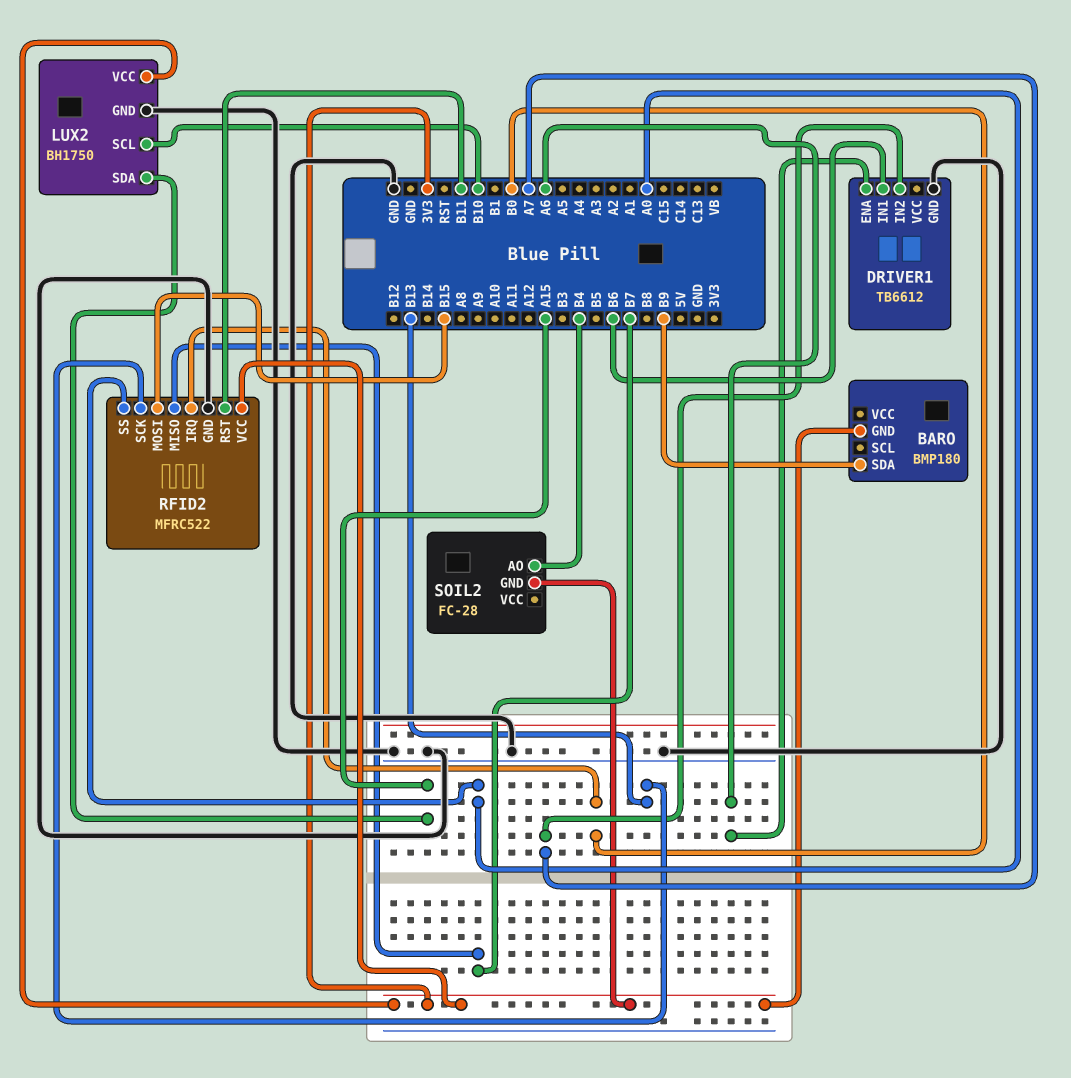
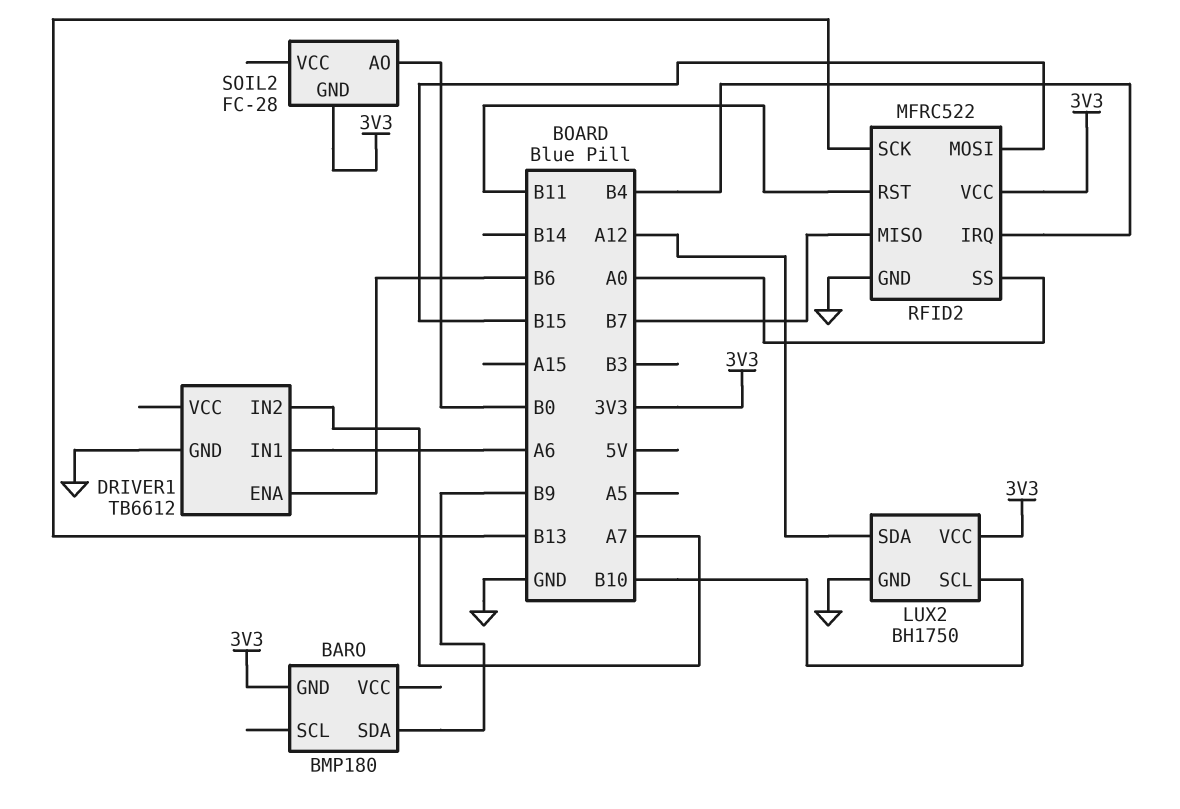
DRIVER1 pin ENA: A6 -> B6
DRIVER1 pin IN1: B6 -> A6
LUX2 pin SDA: A15 -> A12
RFID2 pin IRQ: B0 -> B4
SOIL2 pin AO: B4 -> B0

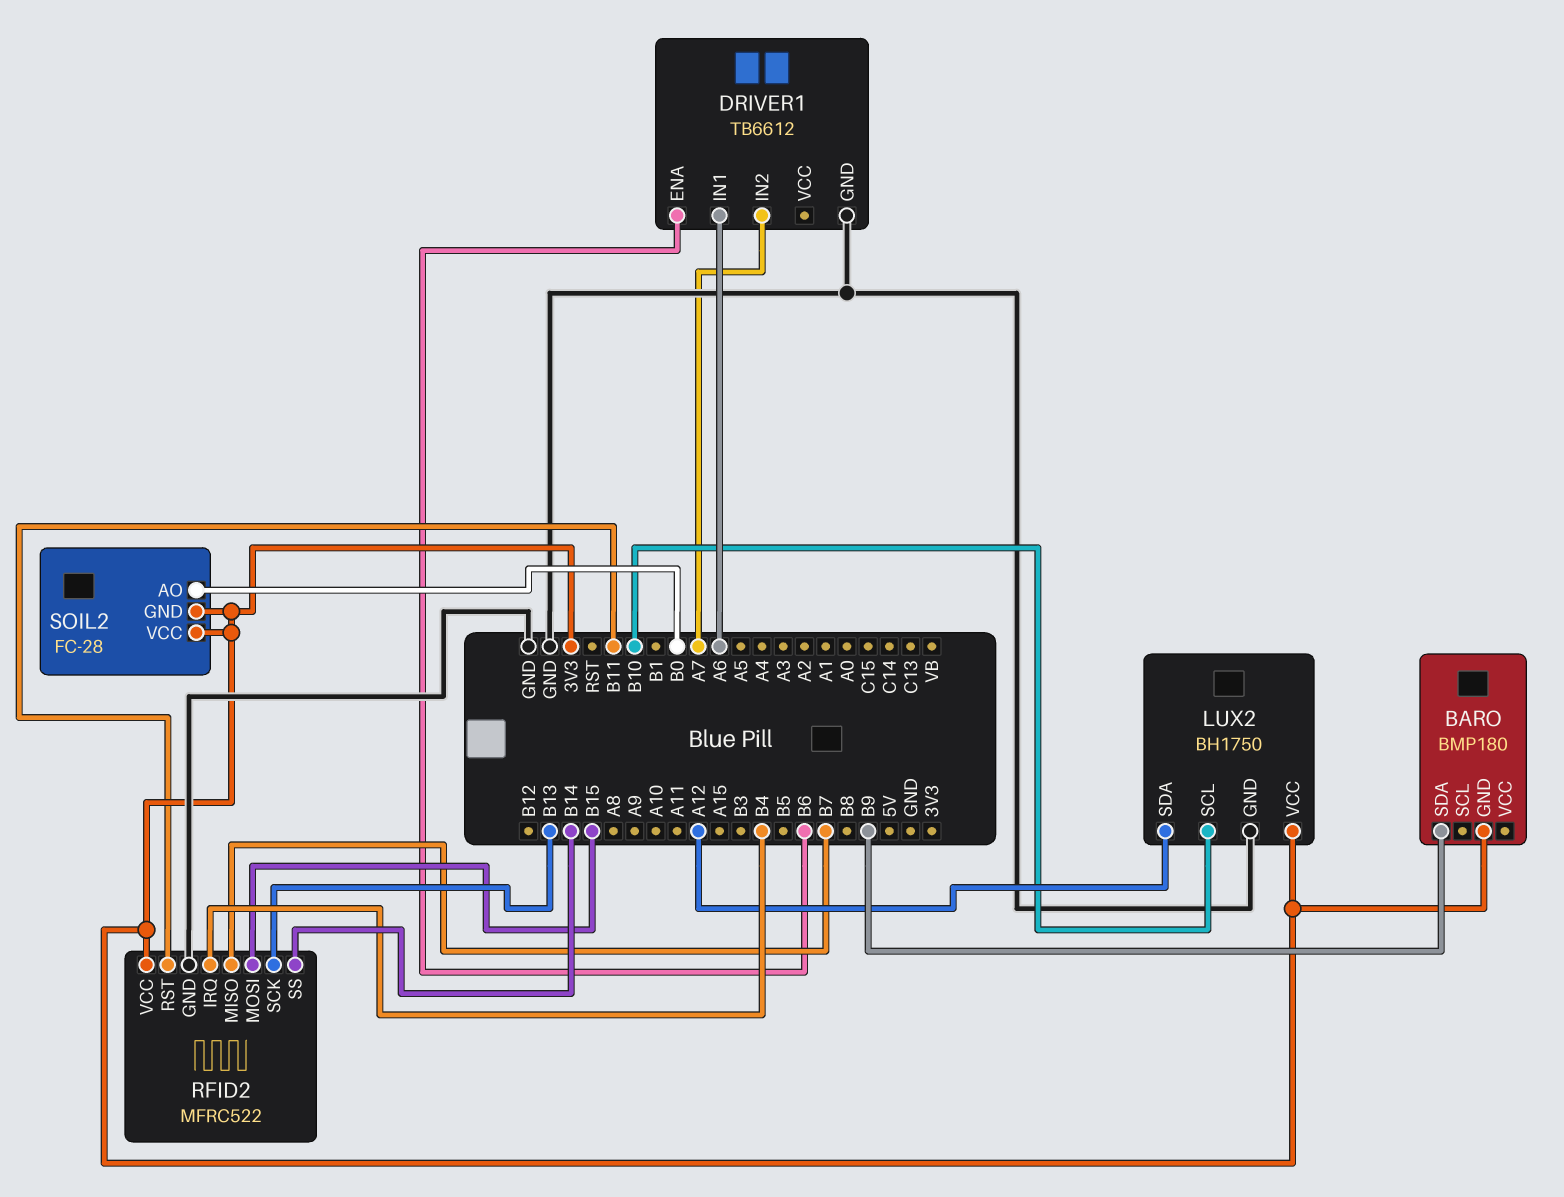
RFID2 pin SS: A0 -> B14
SOIL2 pin VCC: none -> 3V3

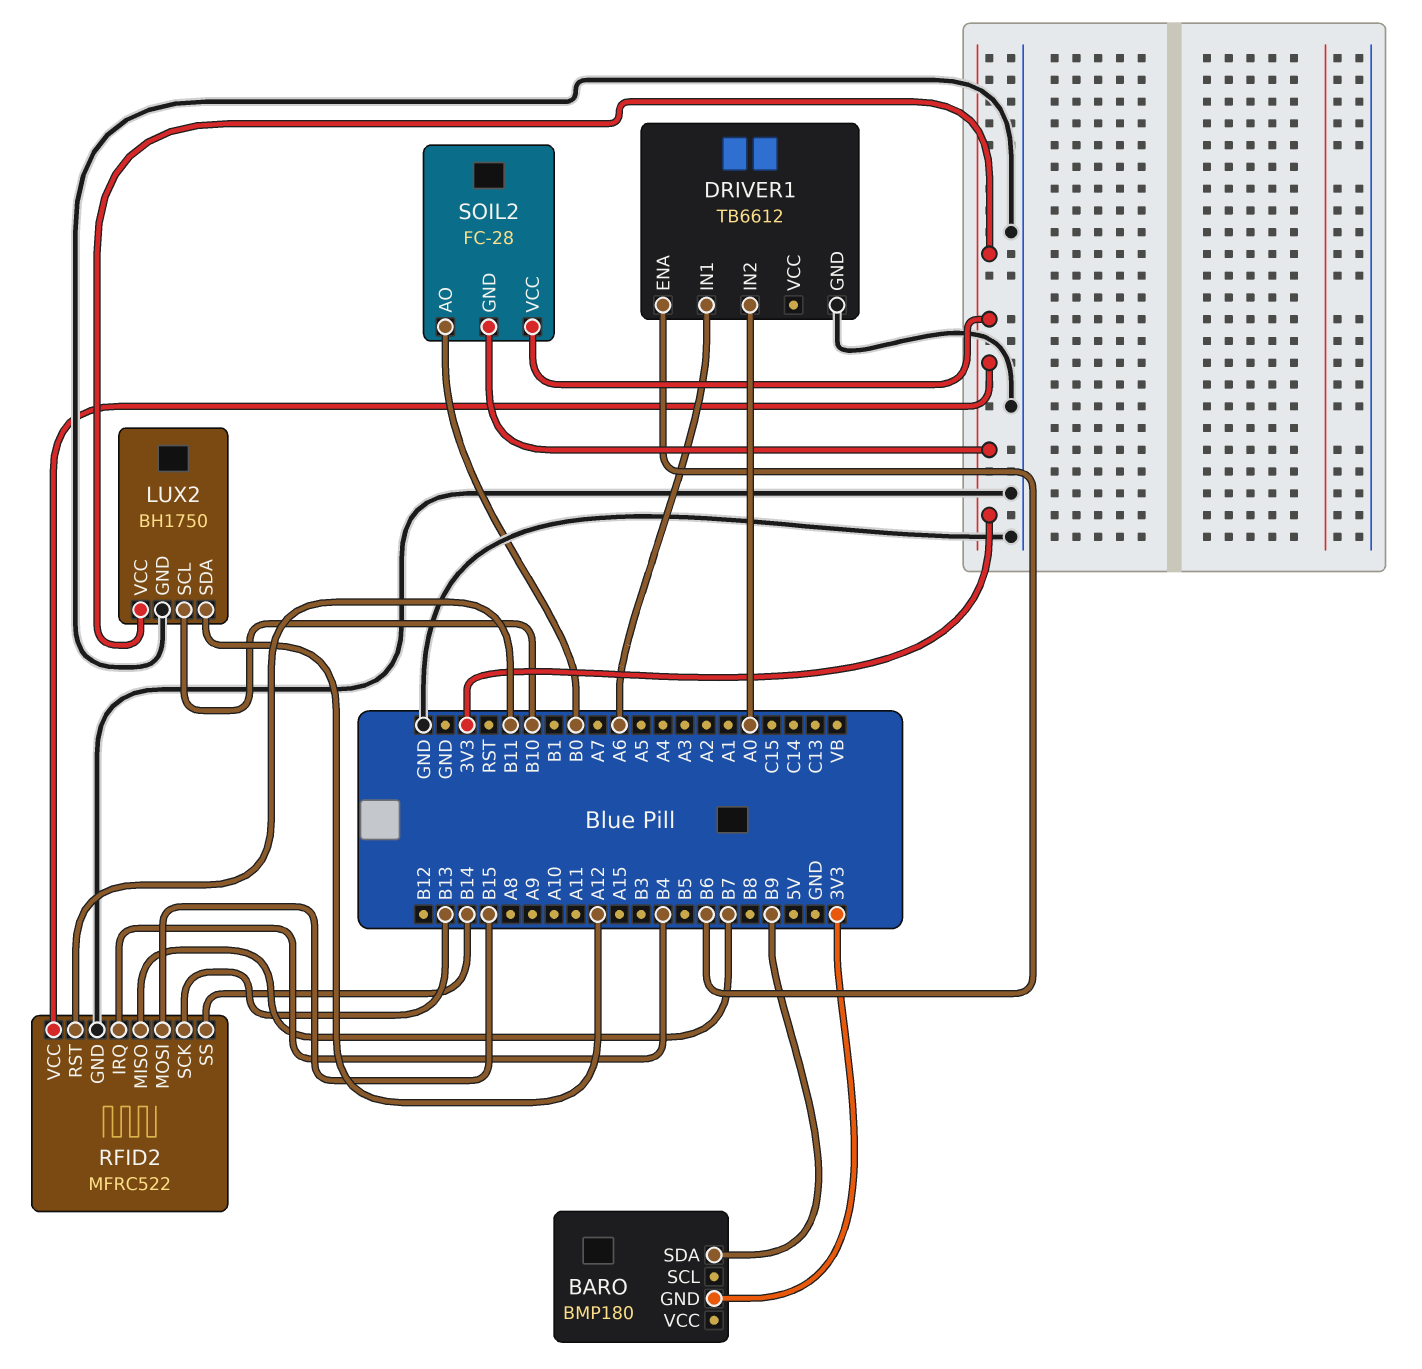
DRIVER1 pin IN2: A7 -> A0

